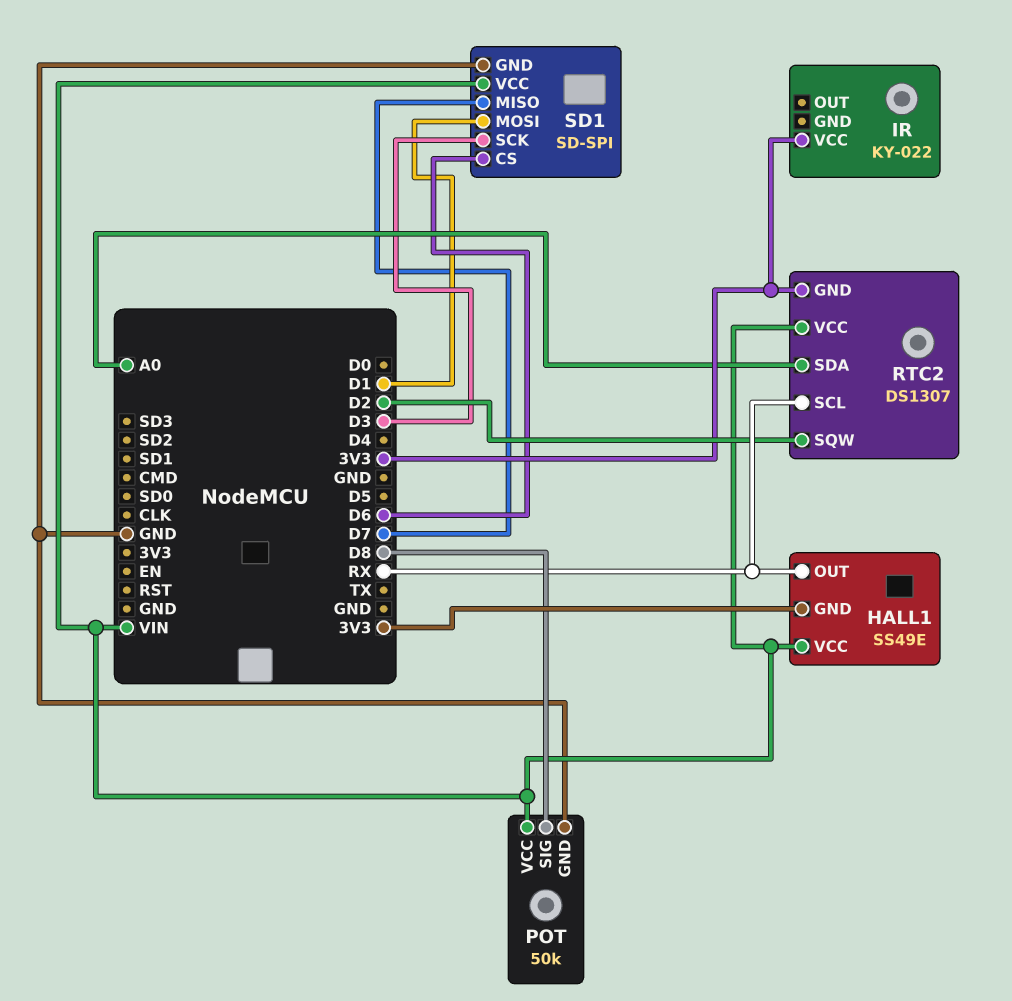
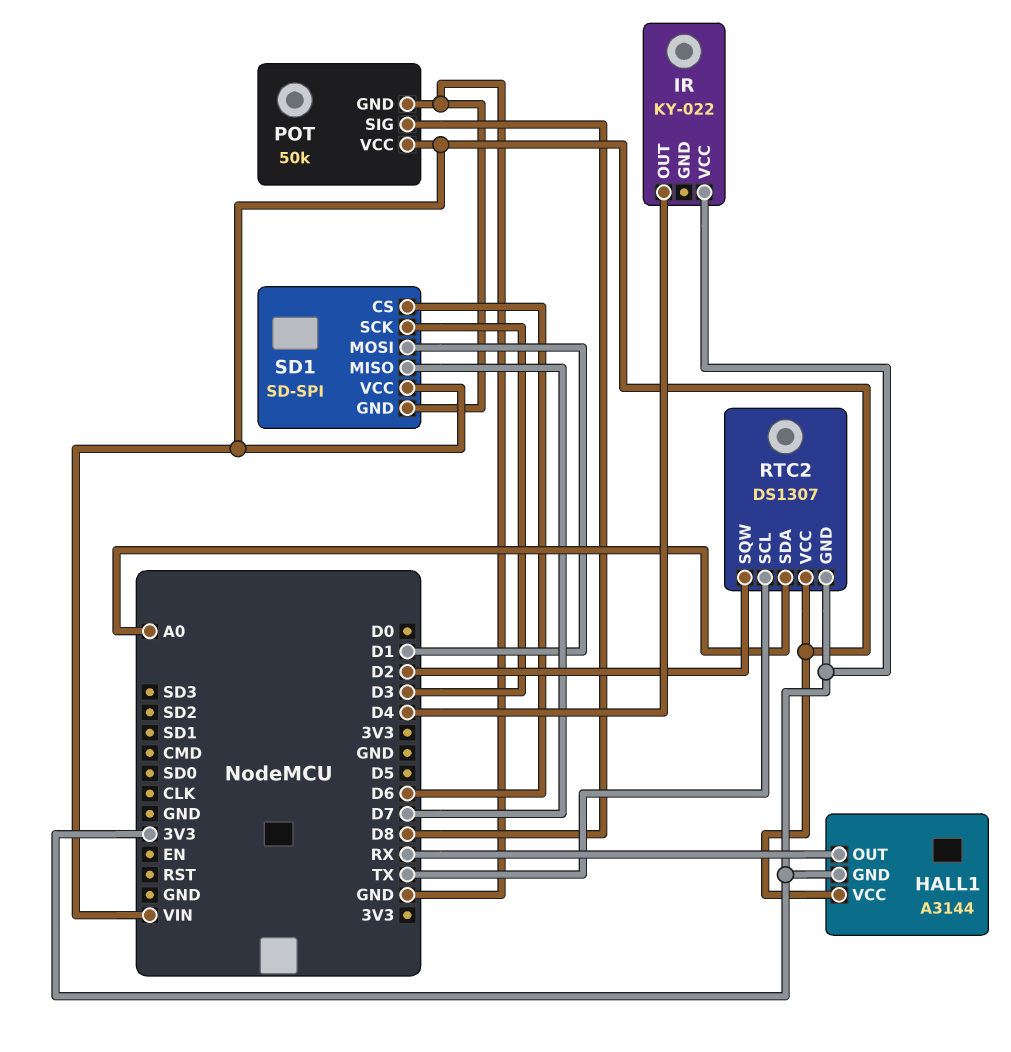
HALL1: SS49E -> A3144
IR pin OUT: none -> D4
RTC2 pin SCL: RX -> TX

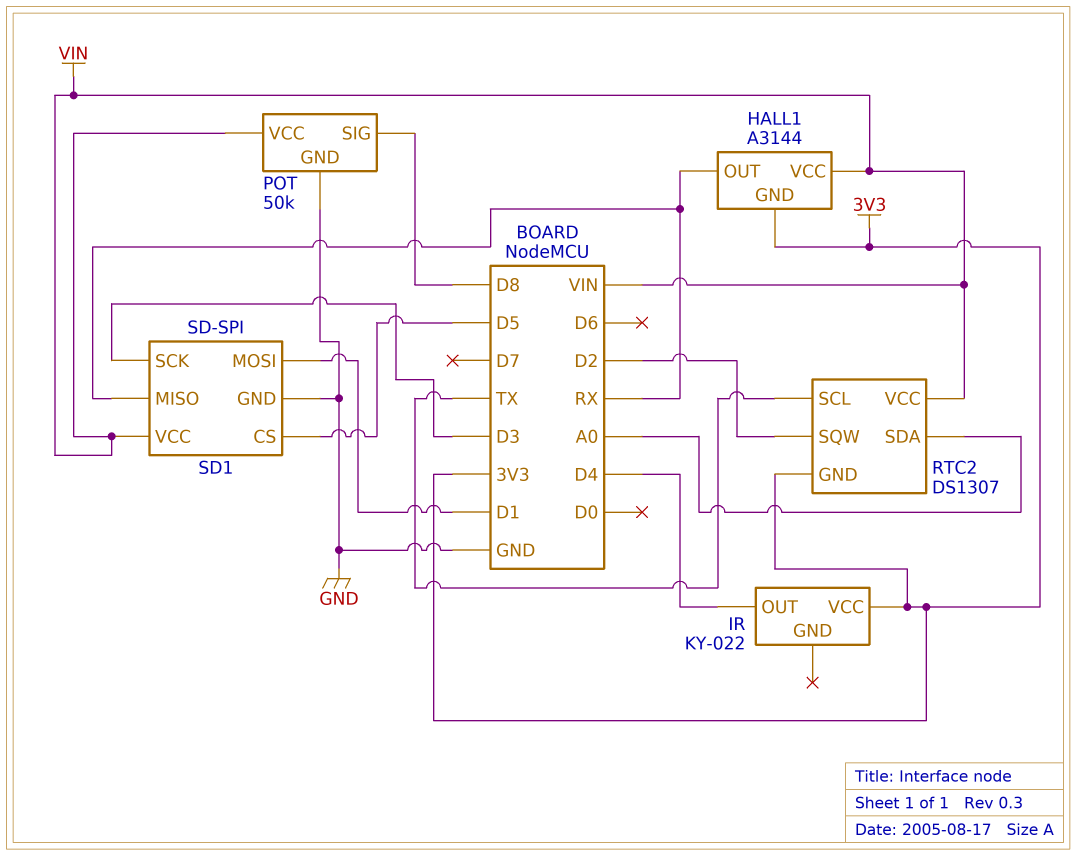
SD1 pin CS: D6 -> D5
SD1 pin MISO: D7 -> RX

